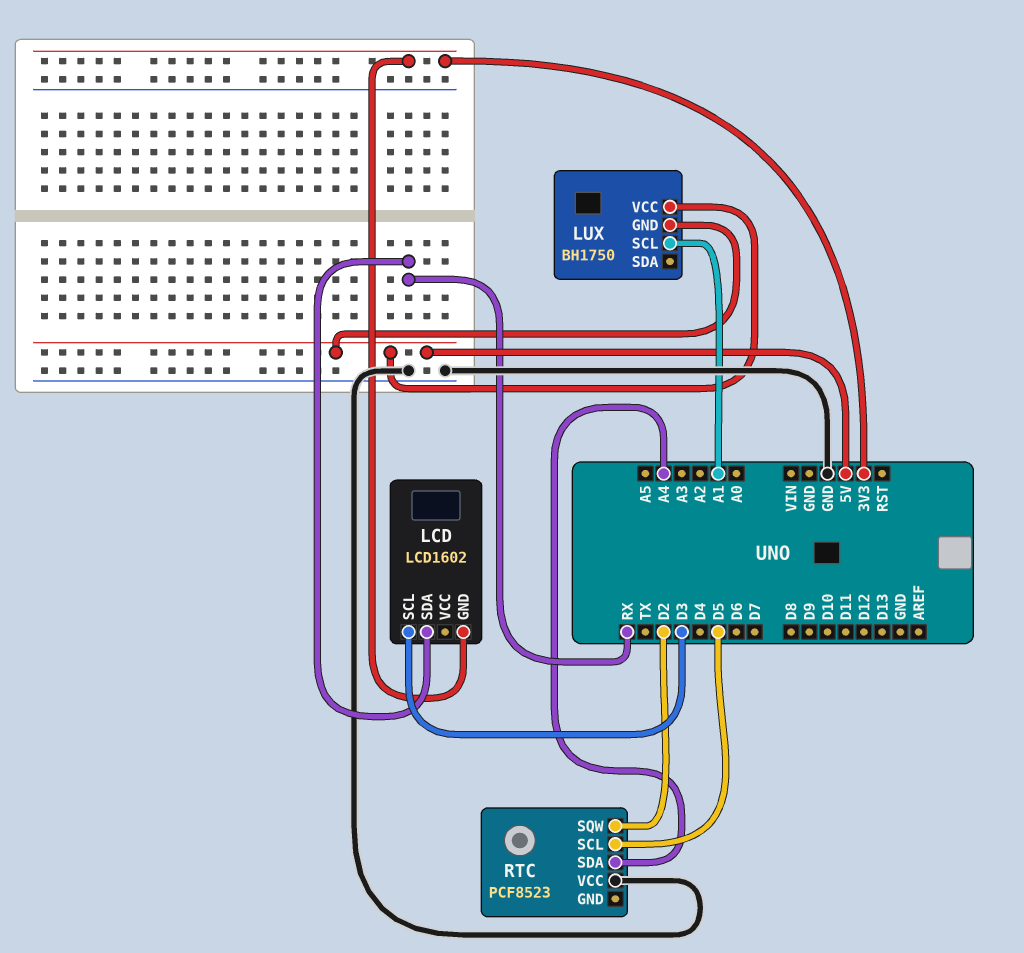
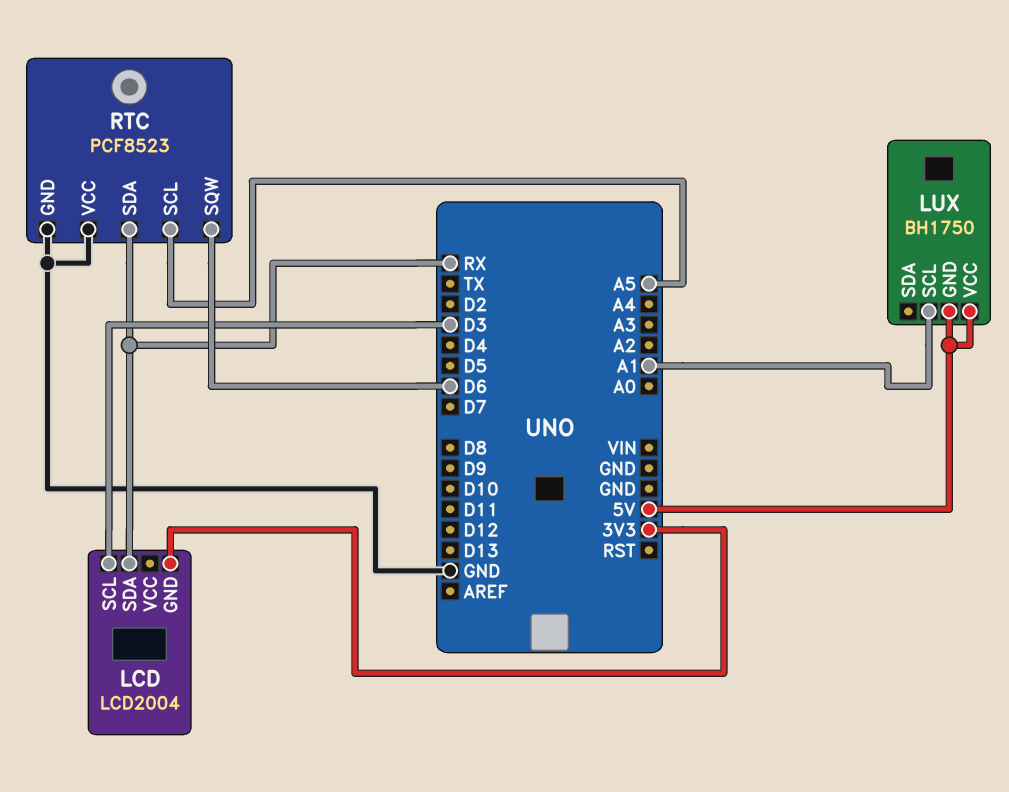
LCD: LCD1602 -> LCD2004
RTC pin GND: none -> GND
RTC pin SCL: D5 -> A5
RTC pin SDA: A4 -> RX
RTC pin SQW: D2 -> D6

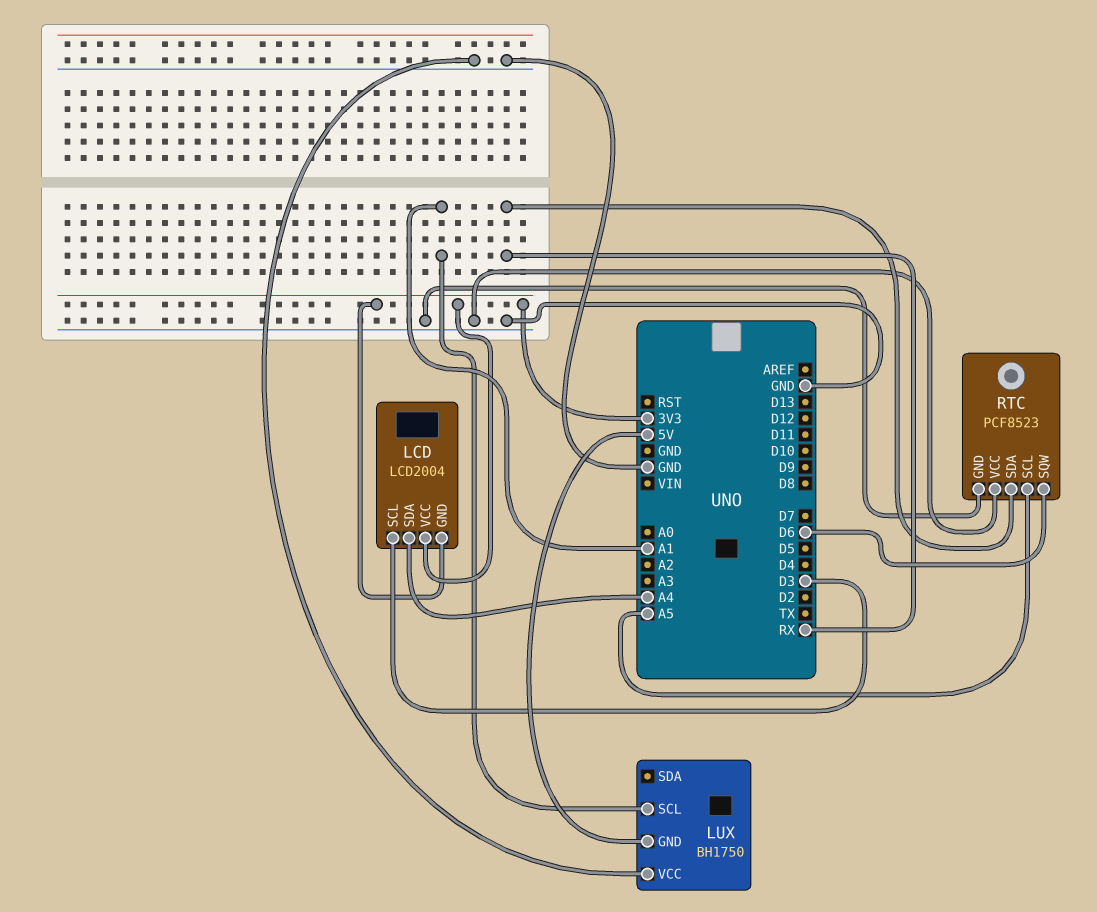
LCD pin SDA: RX -> A4
LCD pin VCC: none -> 3V3
LUX pin VCC: 5V -> GND

